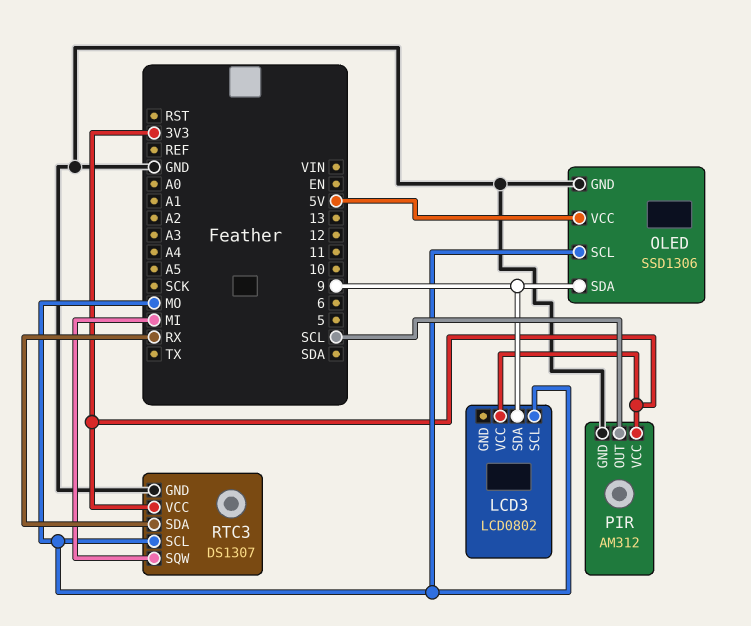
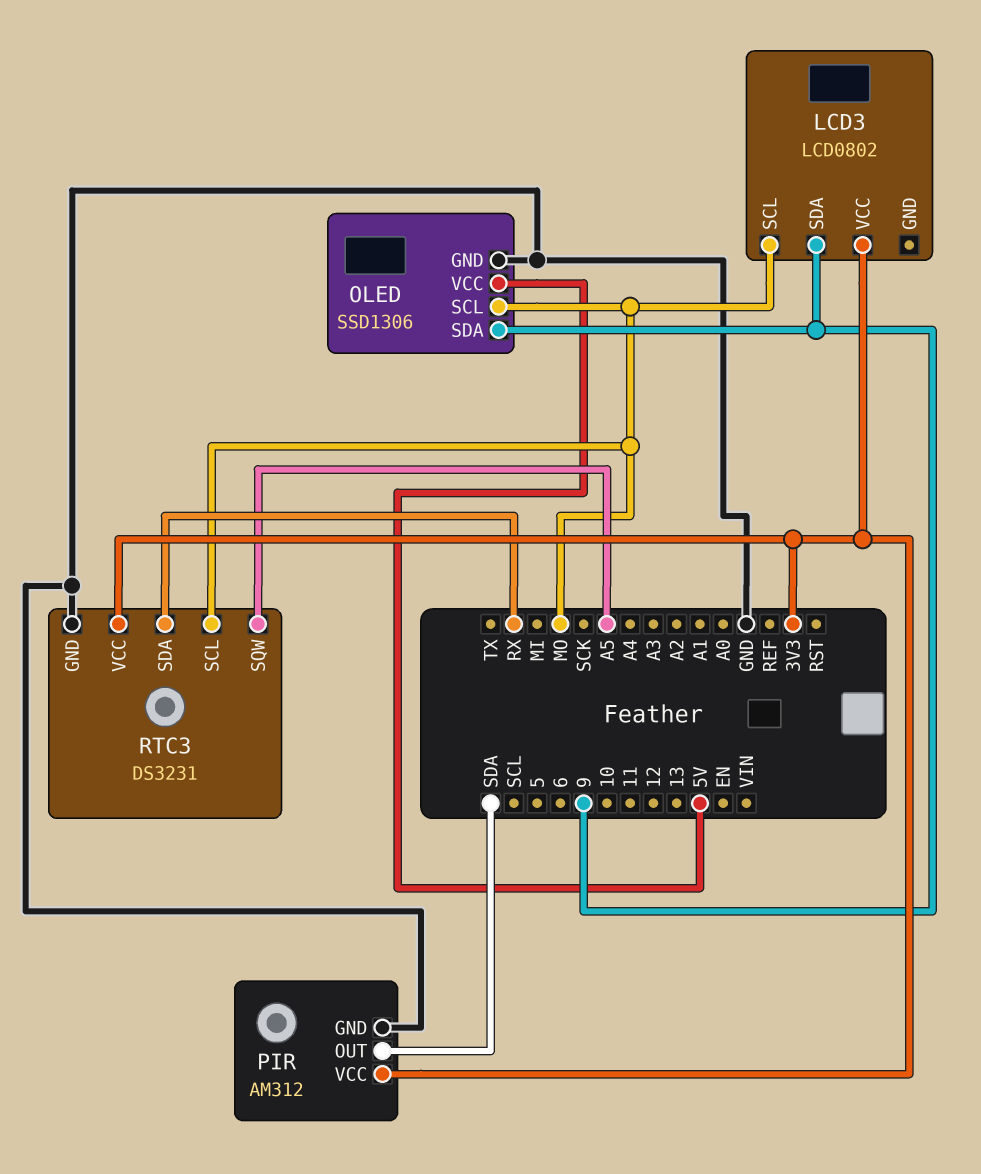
PIR pin OUT: SCL -> SDA
RTC3: DS1307 -> DS3231
RTC3 pin SQW: MI -> A5

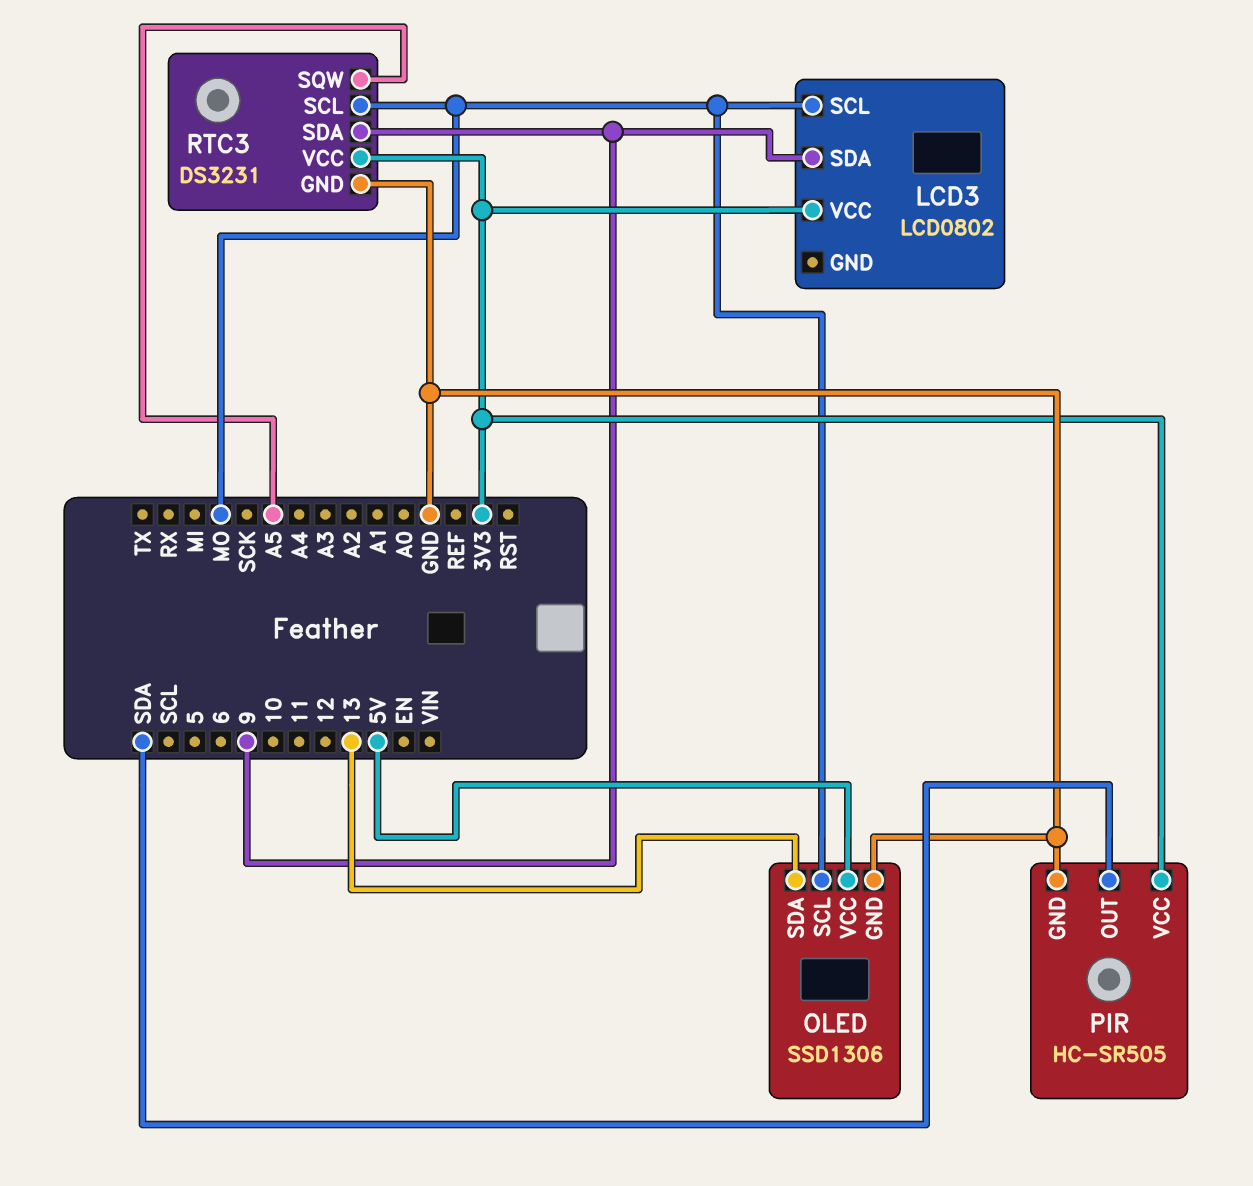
OLED pin SDA: 9 -> 13
PIR: AM312 -> HC-SR505
RTC3 pin SDA: RX -> 9

